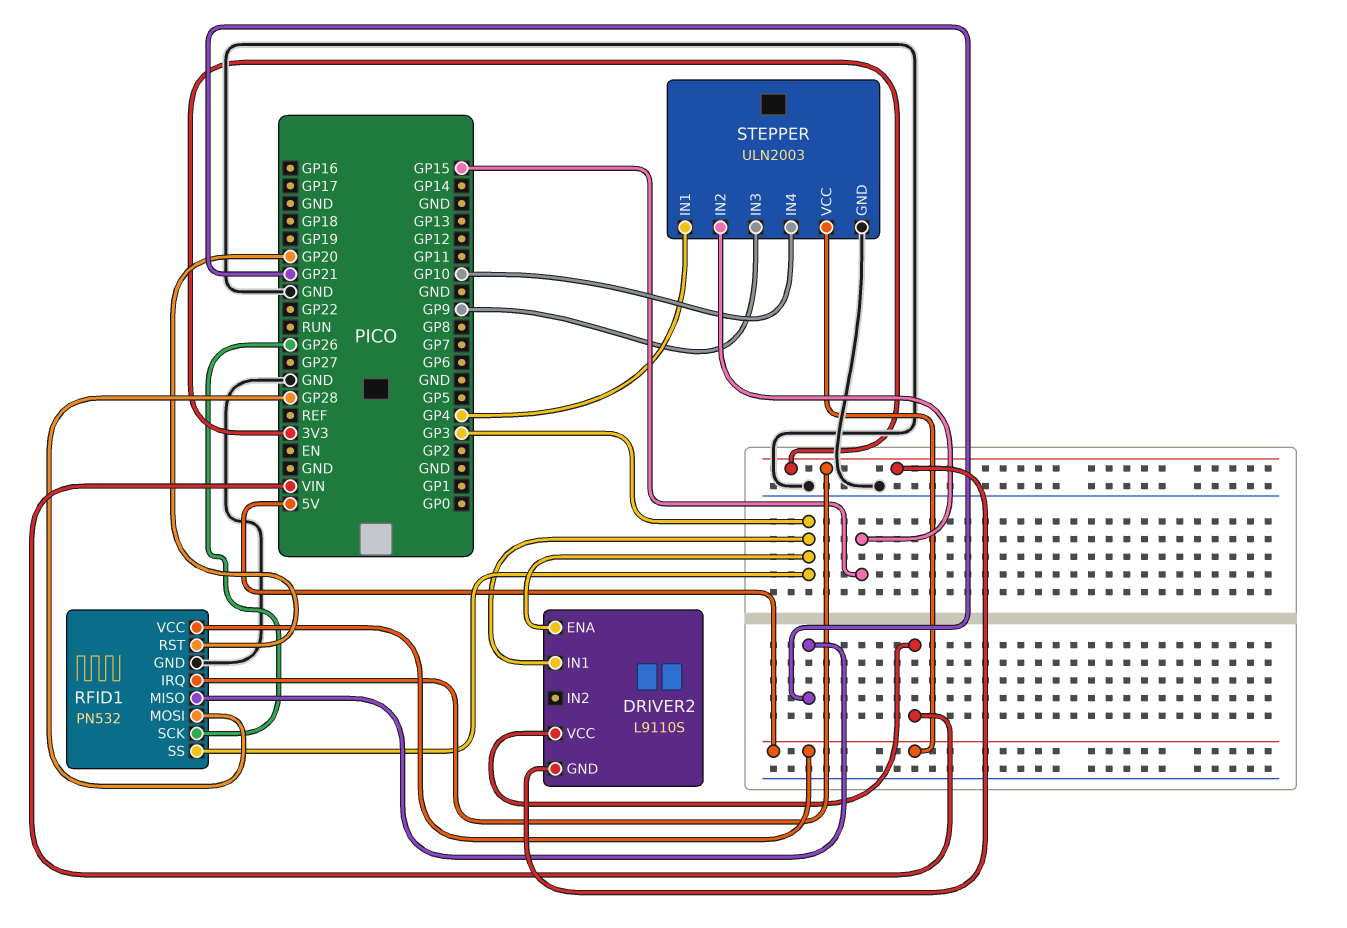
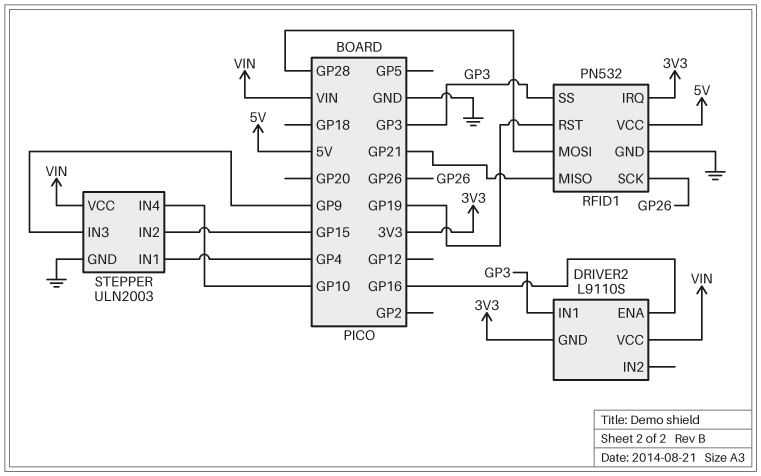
DRIVER2 pin ENA: GP3 -> GP16
RFID1 pin RST: GP20 -> GP19
STEPPER pin VCC: 5V -> VIN

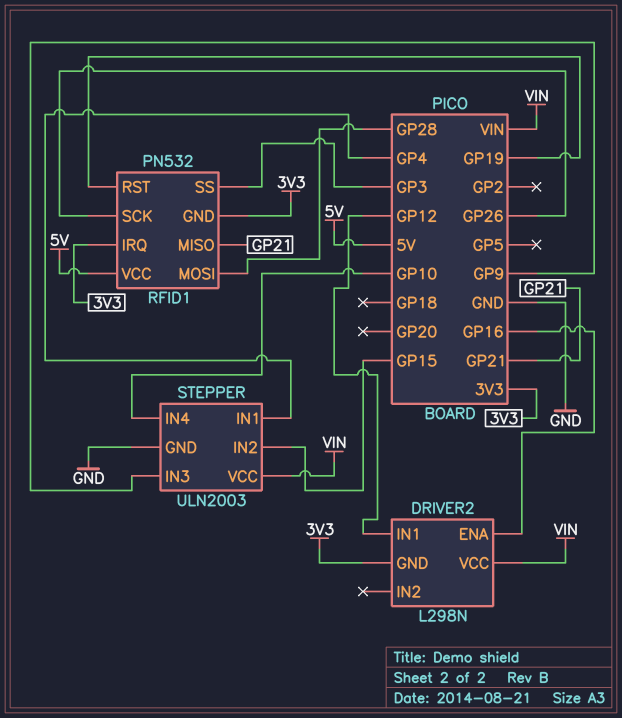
DRIVER2: L9110S -> L298N
DRIVER2 pin IN1: GP3 -> GP12
RFID1 pin GND: GND -> 3V3

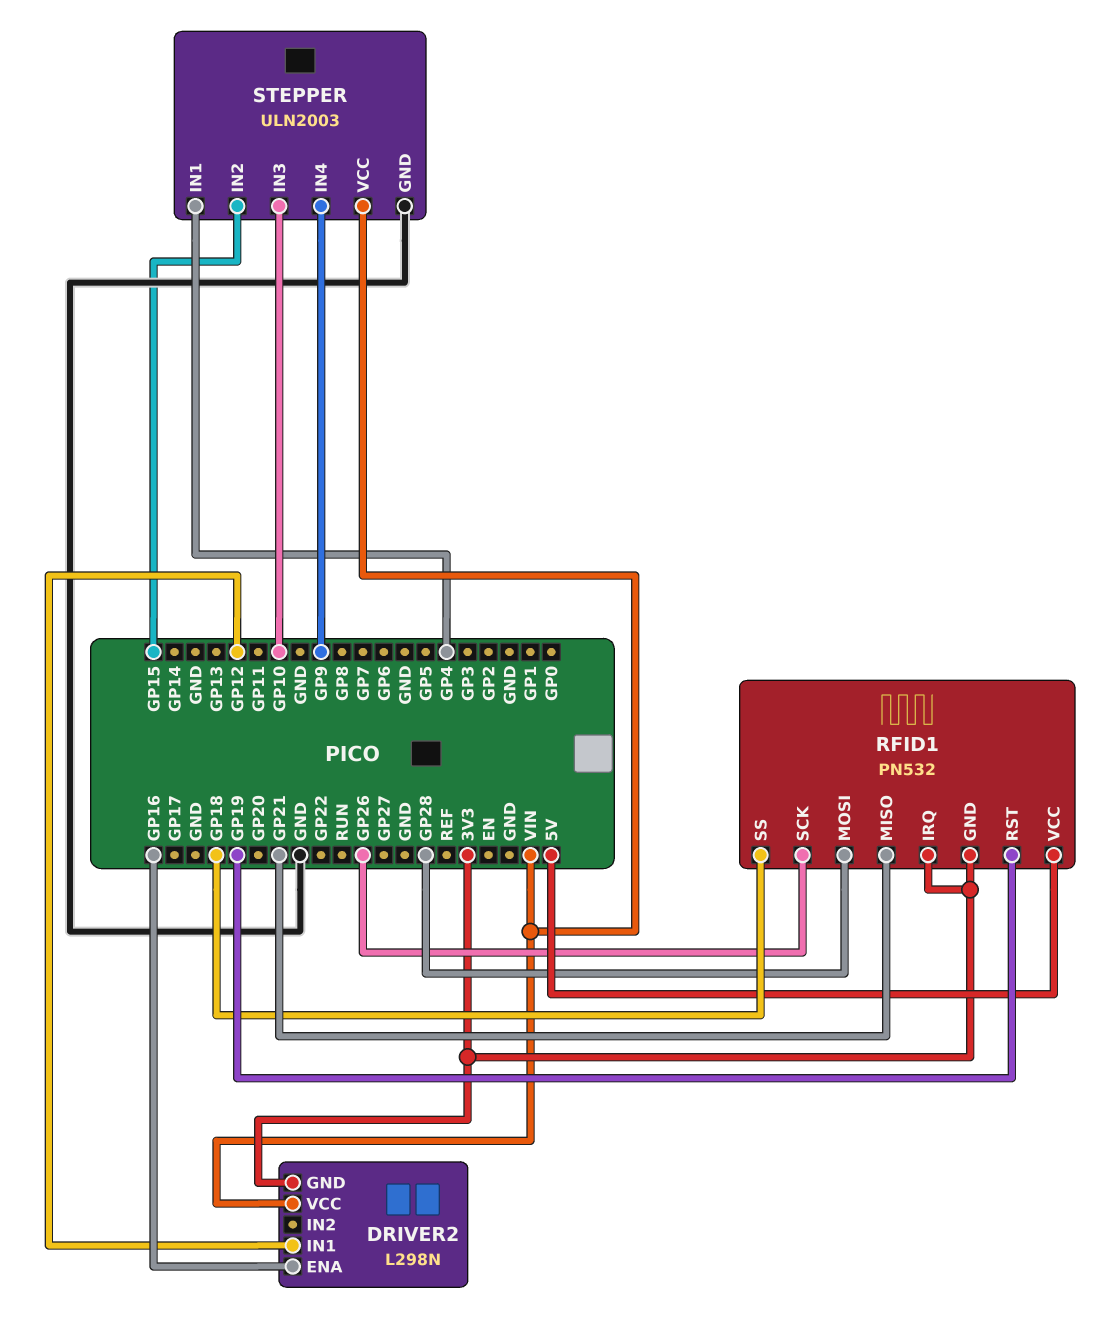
RFID1 pin SS: GP3 -> GP18
STEPPER pin IN3: GP9 -> GP10
STEPPER pin IN4: GP10 -> GP9

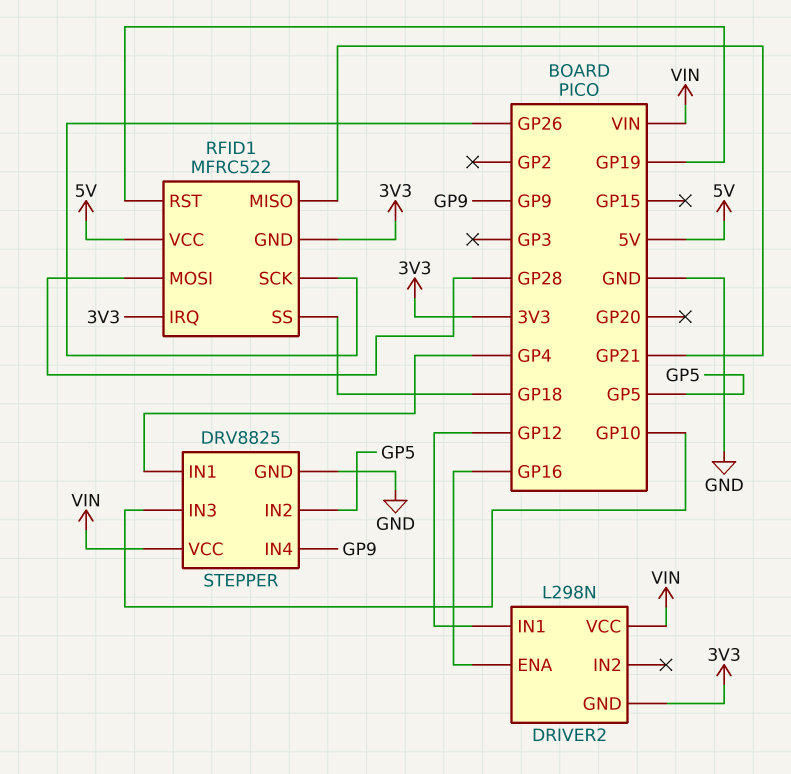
RFID1: PN532 -> MFRC522
STEPPER: ULN2003 -> DRV8825
STEPPER pin IN2: GP15 -> GP5

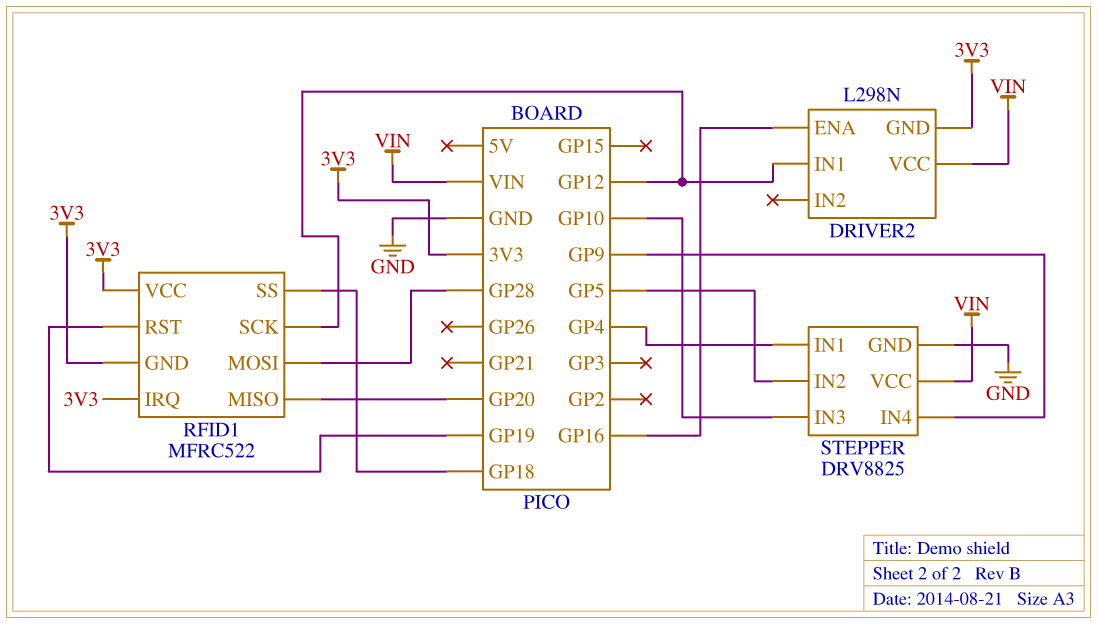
RFID1 pin MISO: GP21 -> GP20
RFID1 pin SCK: GP26 -> GP12
RFID1 pin VCC: 5V -> 3V3

